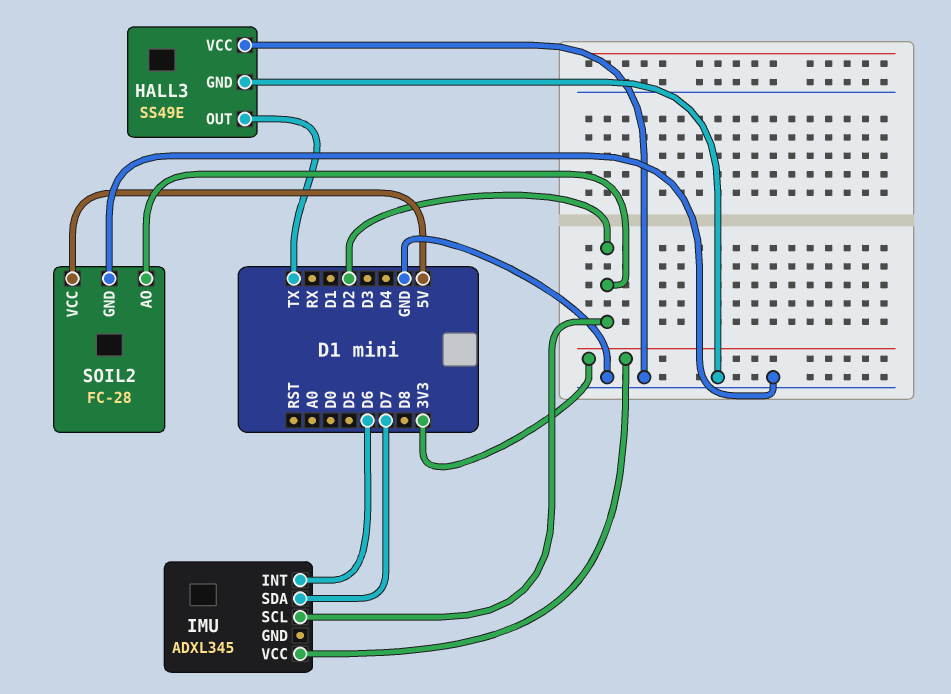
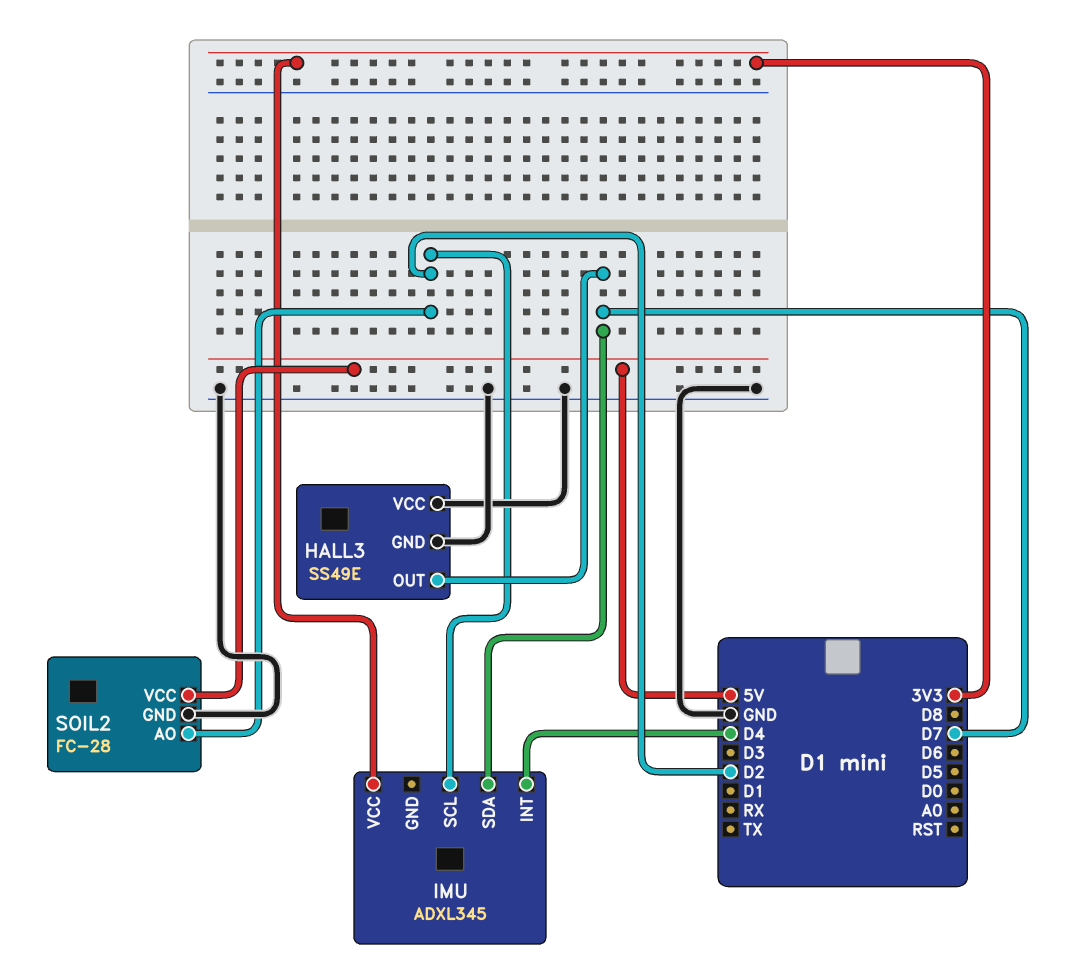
HALL3 pin OUT: TX -> D7
IMU pin INT: D6 -> D4

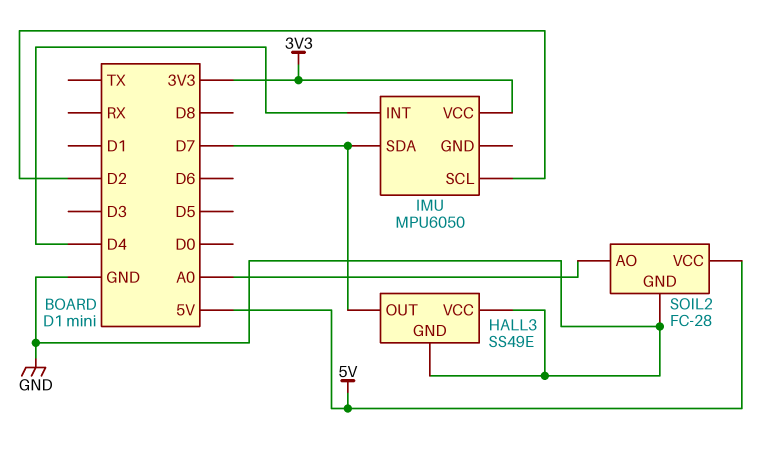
IMU: ADXL345 -> MPU6050
SOIL2 pin AO: D2 -> A0

